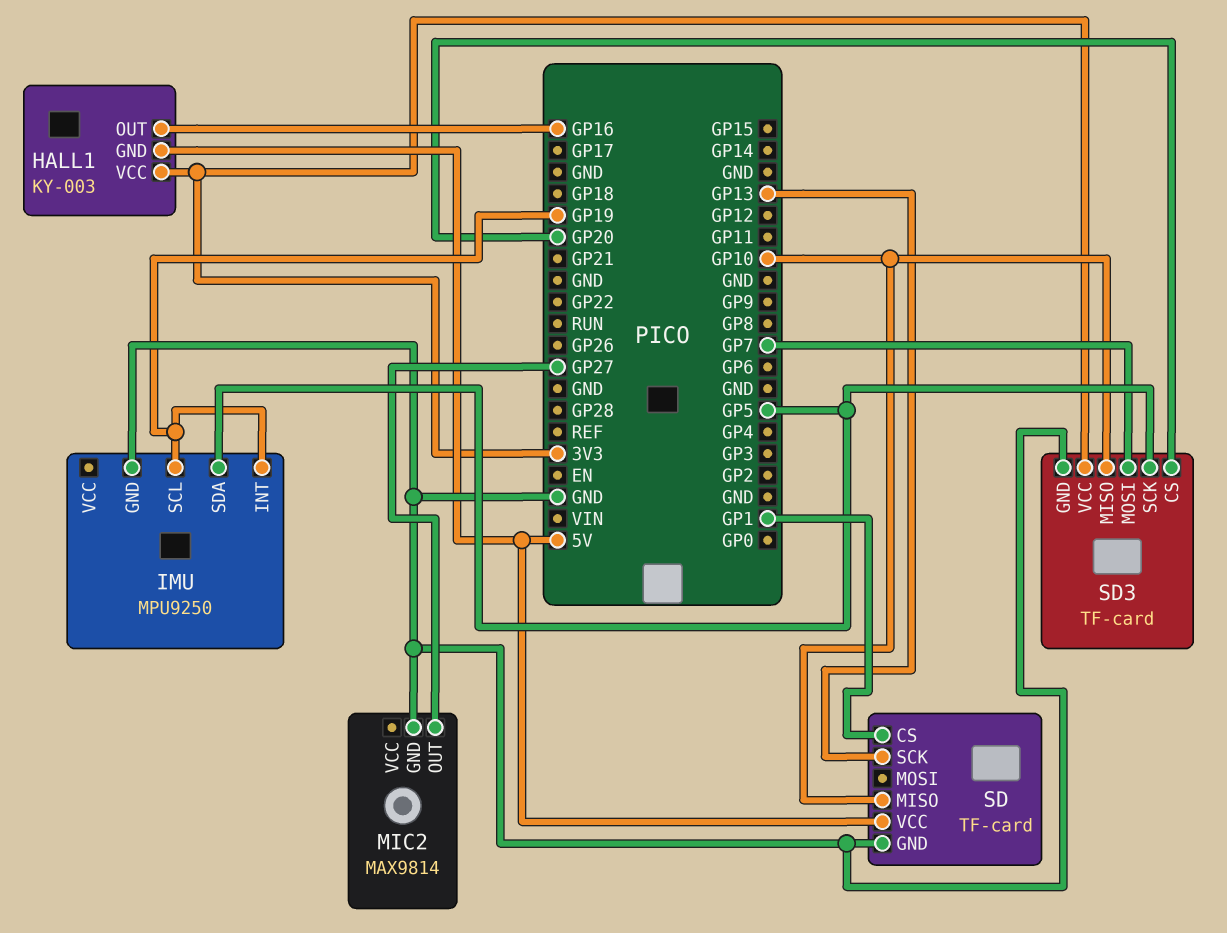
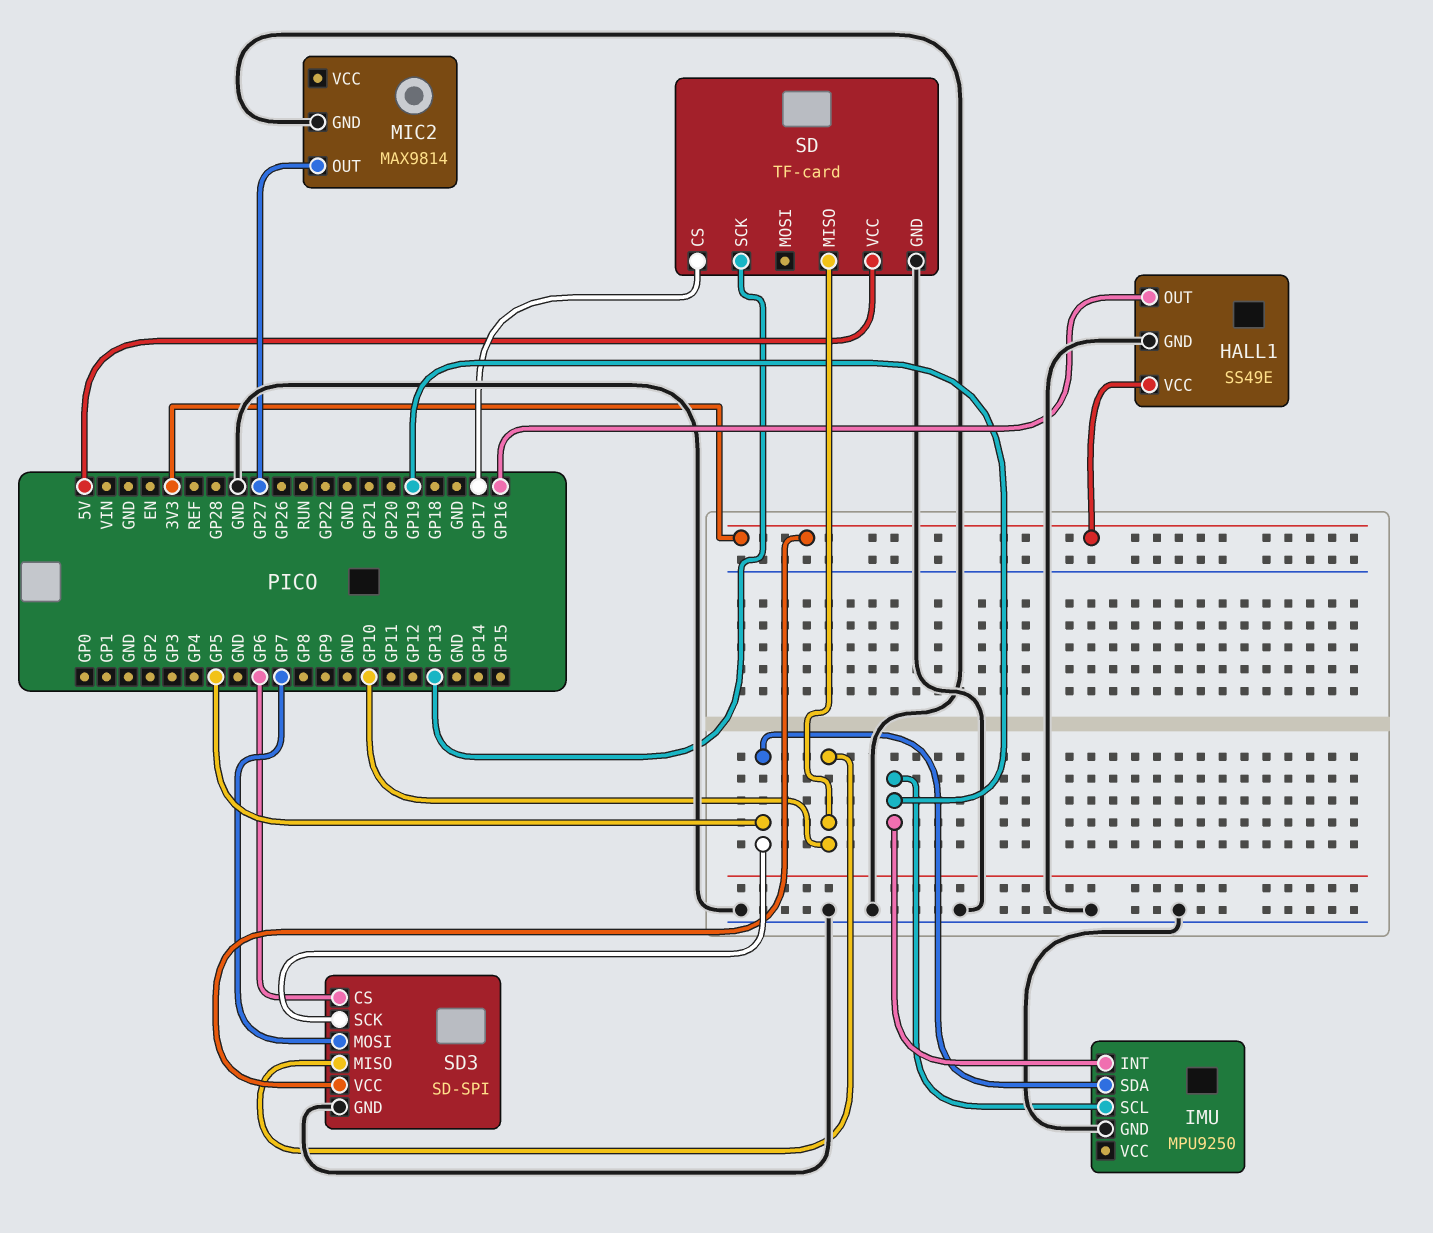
HALL1: KY-003 -> SS49E
HALL1 pin GND: 5V -> GND
SD pin CS: GP1 -> GP17
SD3: TF-card -> SD-SPI
SD3 pin CS: GP20 -> GP6

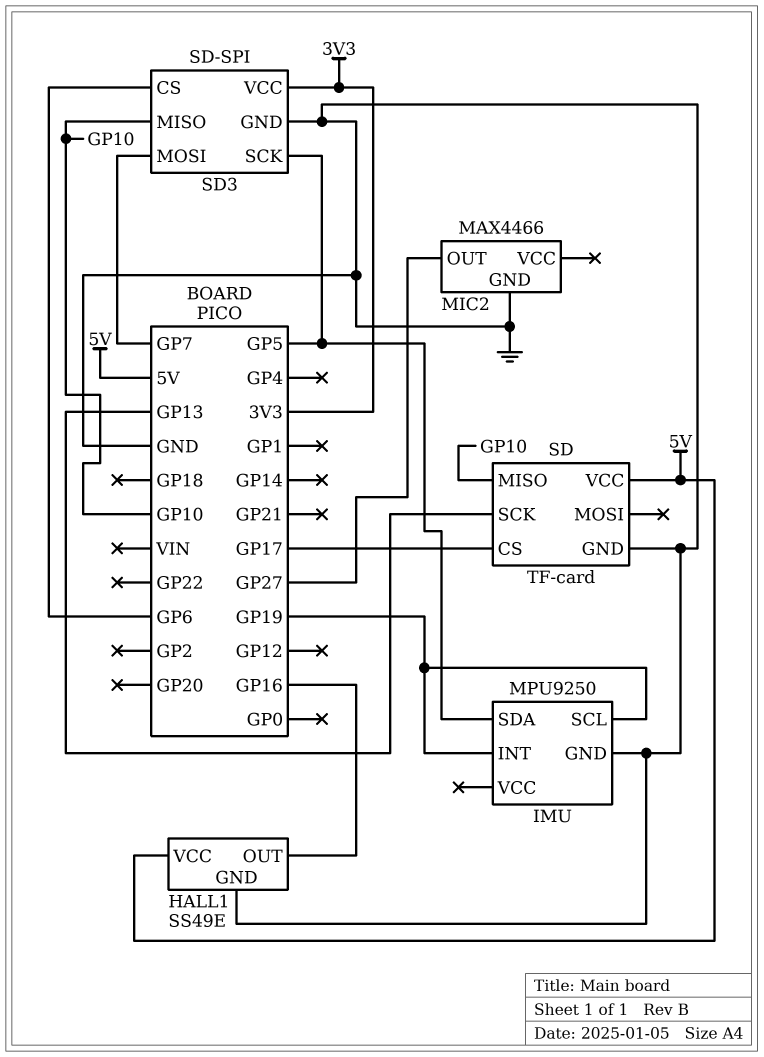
HALL1 pin VCC: 3V3 -> 5V
MIC2: MAX9814 -> MAX4466

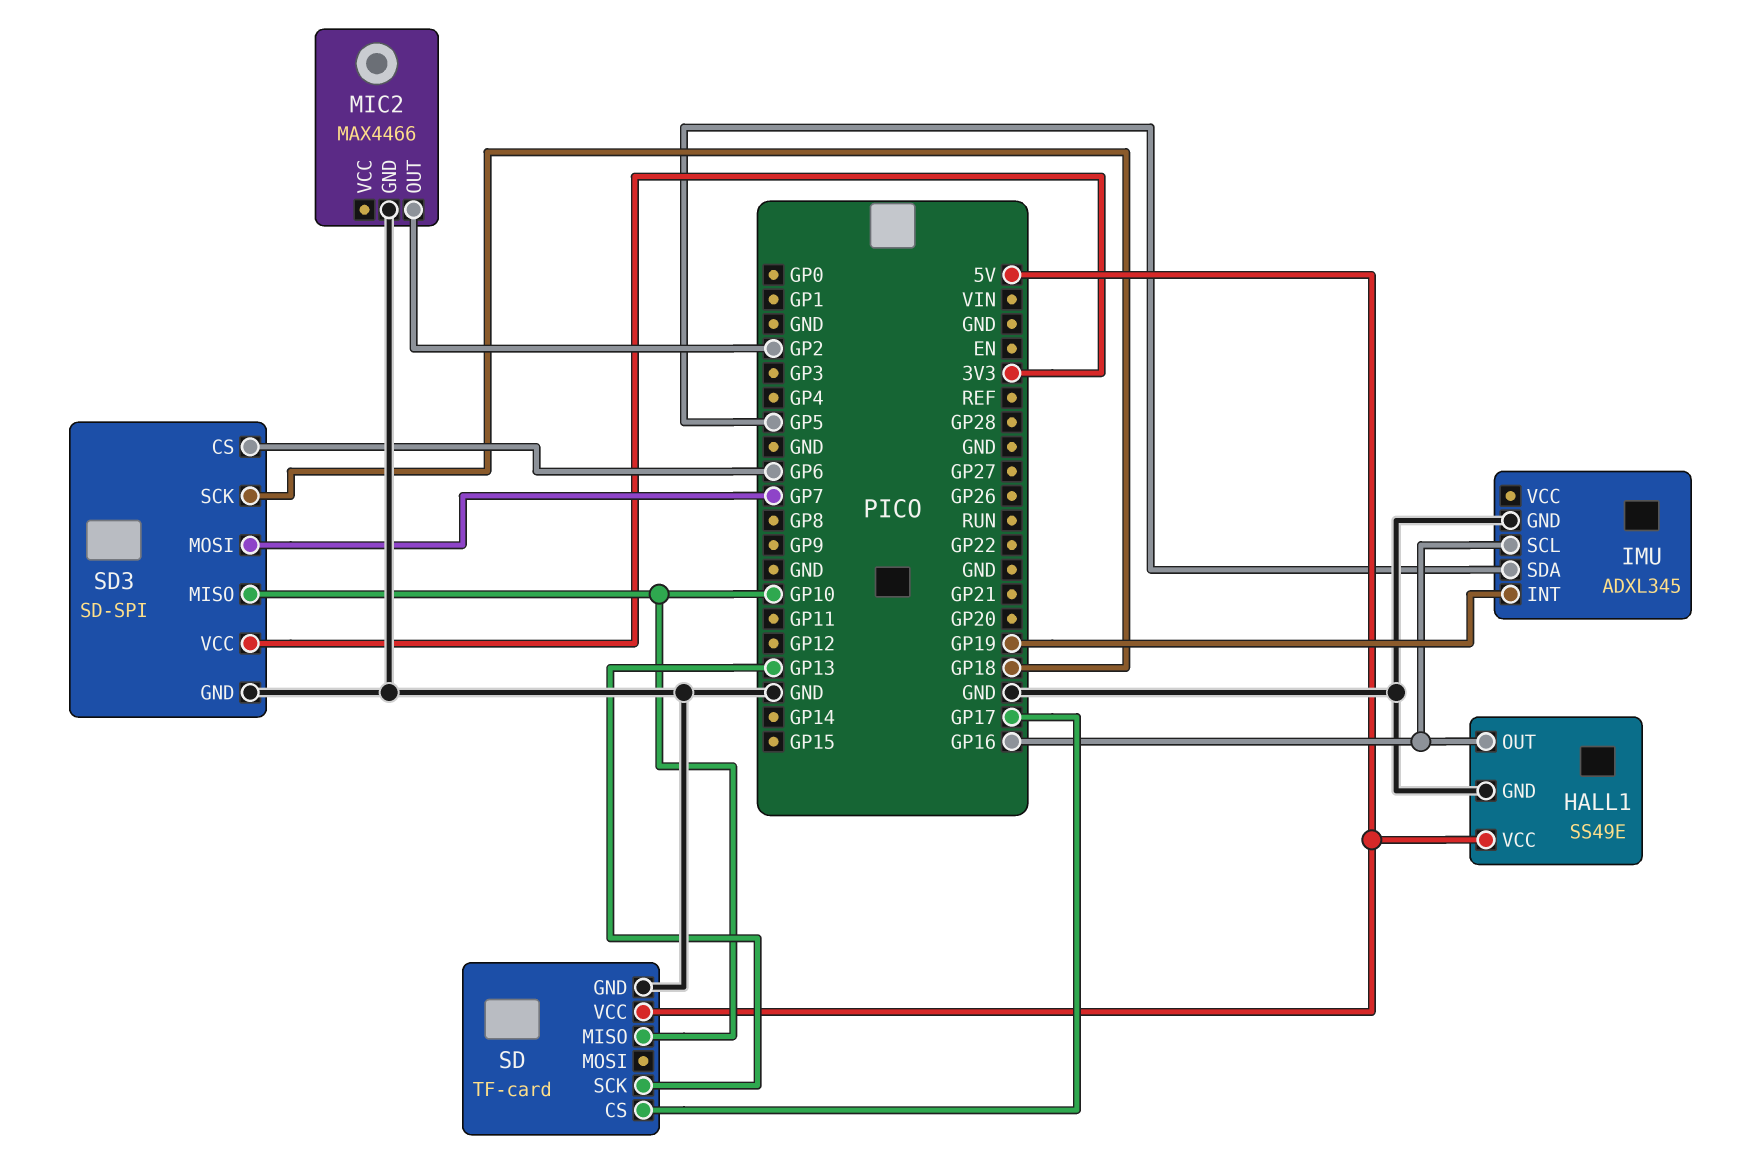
IMU: MPU9250 -> ADXL345
IMU pin SCL: GP19 -> GP16
MIC2 pin OUT: GP27 -> GP2
SD3 pin SCK: GP5 -> GP18

